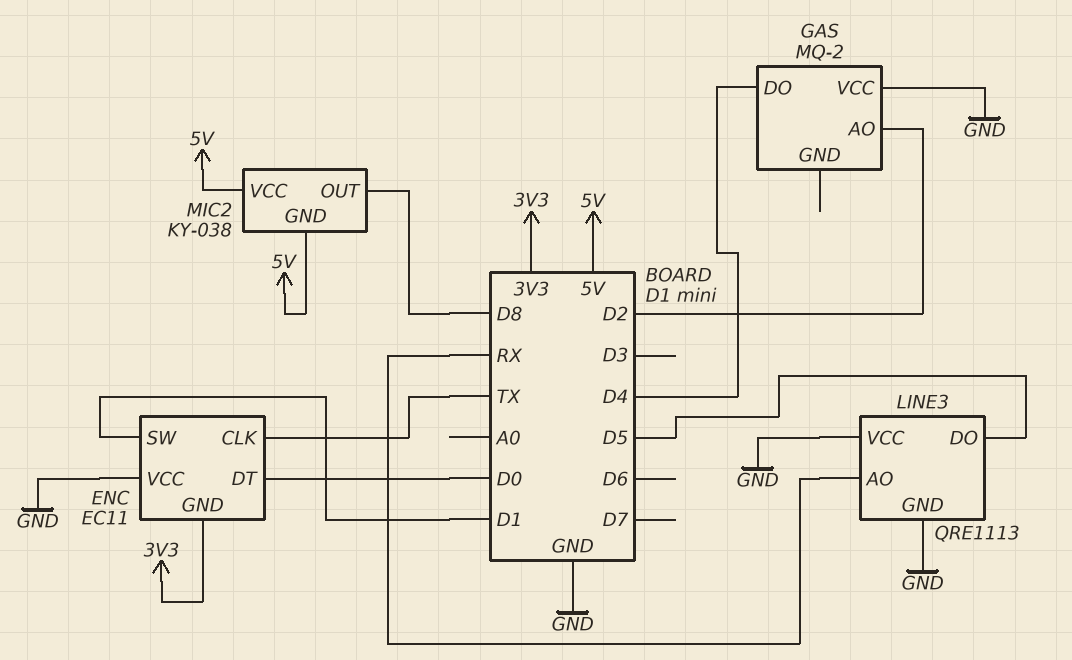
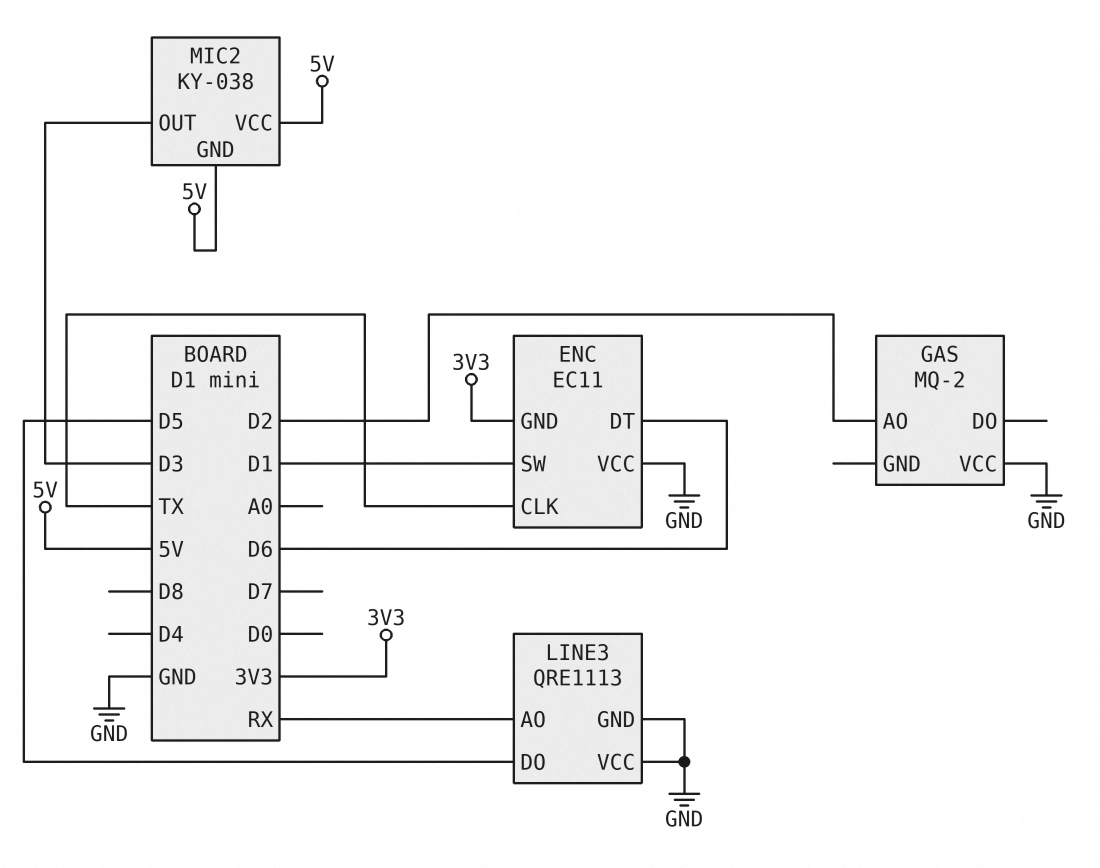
ENC pin DT: D0 -> D6
GAS pin DO: D4 -> none
MIC2 pin OUT: D8 -> D3

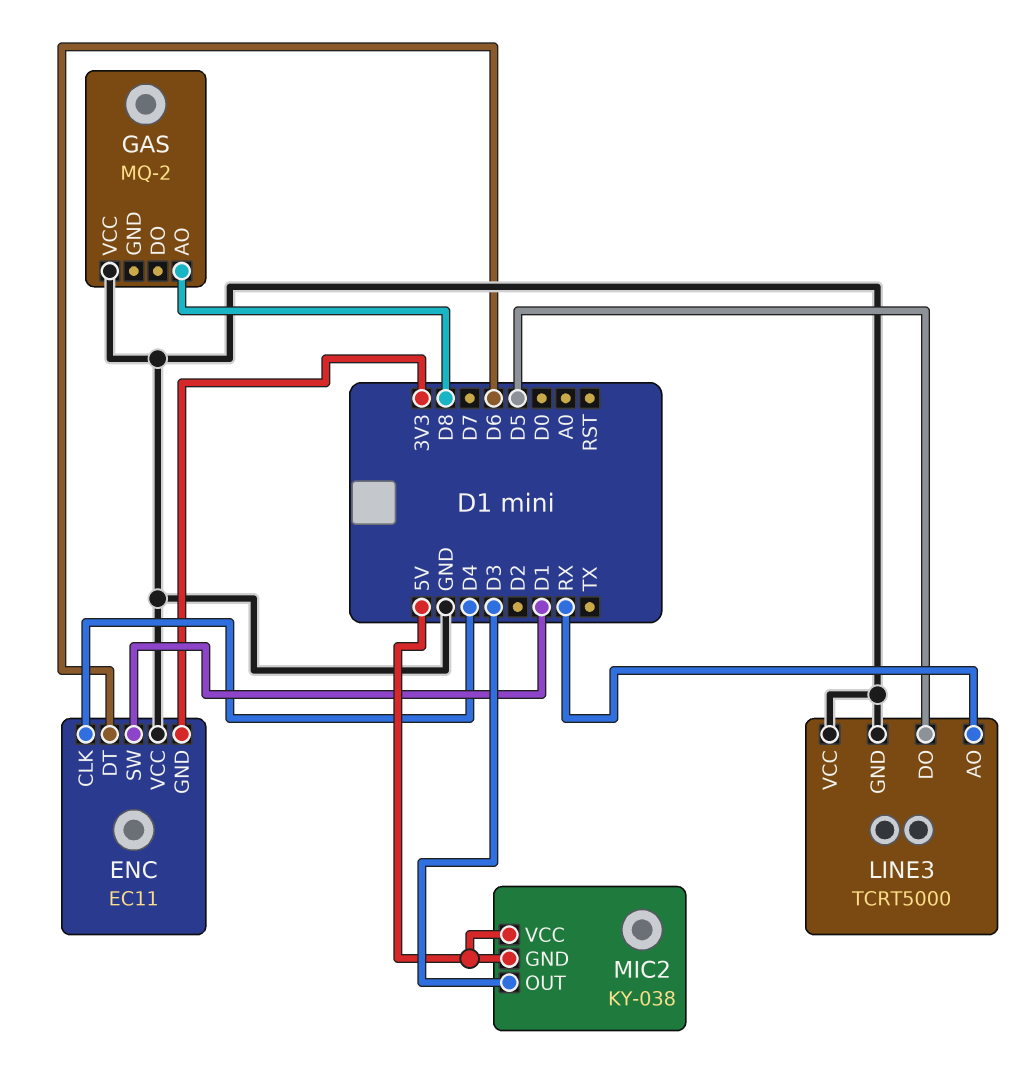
ENC pin CLK: TX -> D4
GAS pin AO: D2 -> D8
LINE3: QRE1113 -> TCRT5000

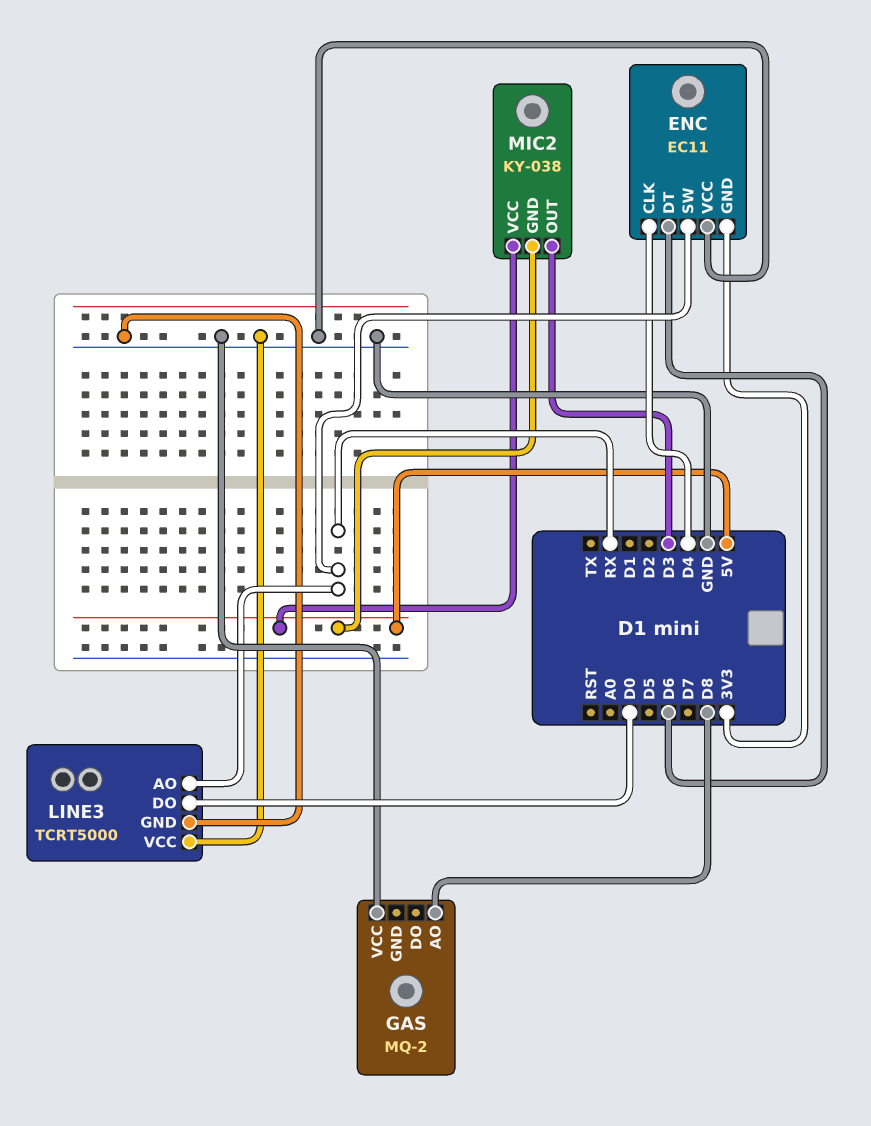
ENC pin SW: D1 -> RX
LINE3 pin DO: D5 -> D0

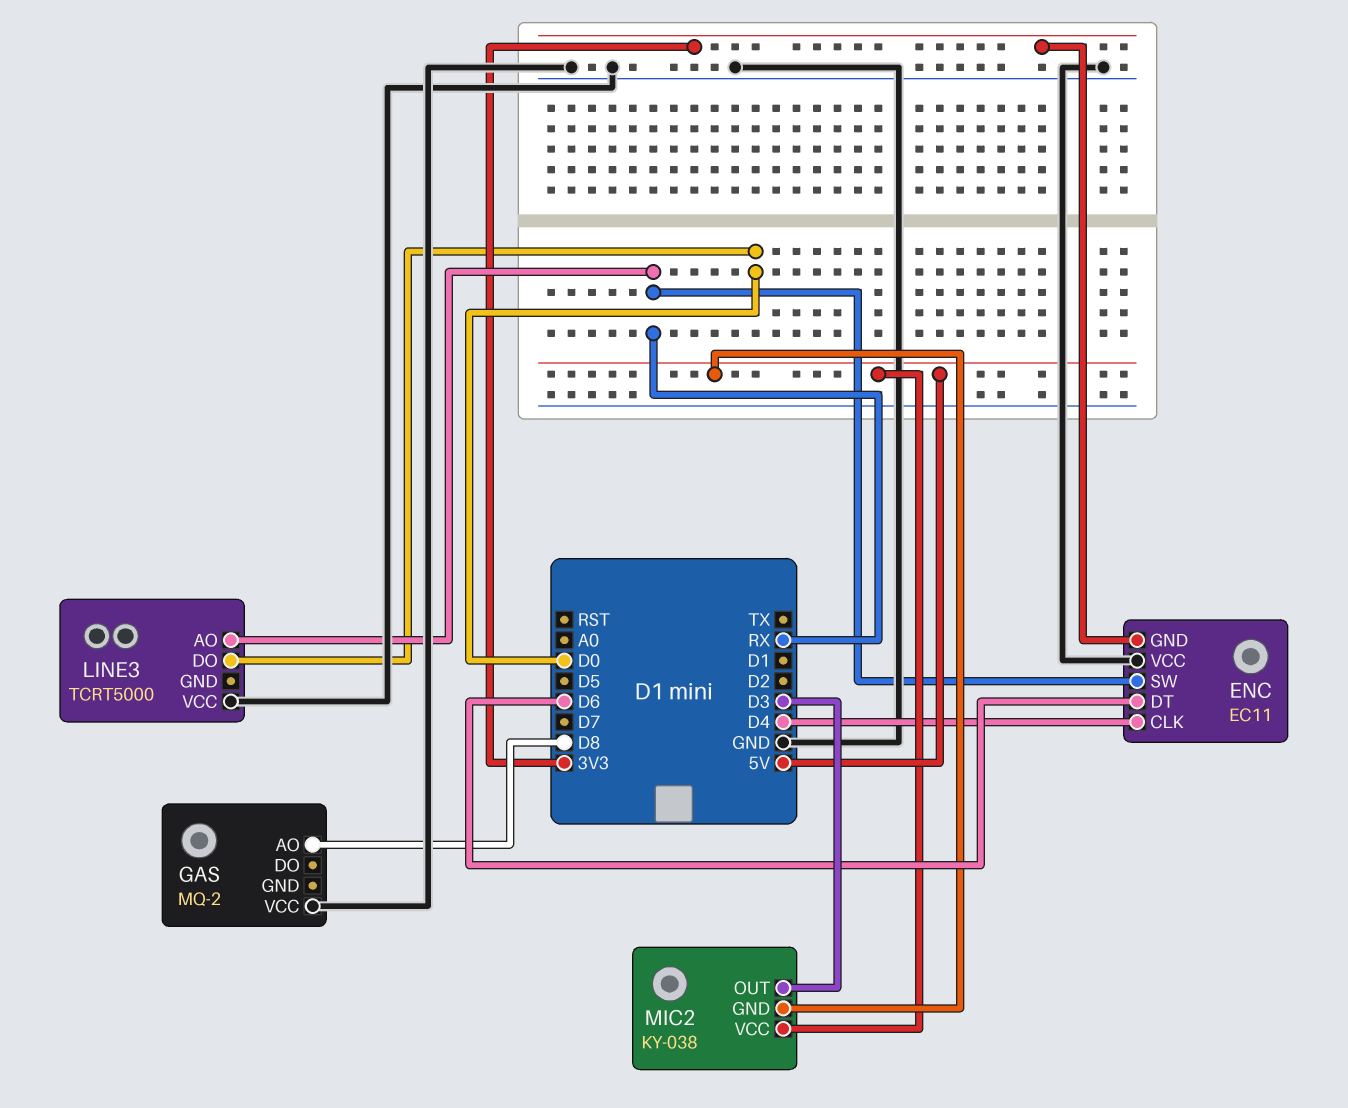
LINE3 pin GND: GND -> none

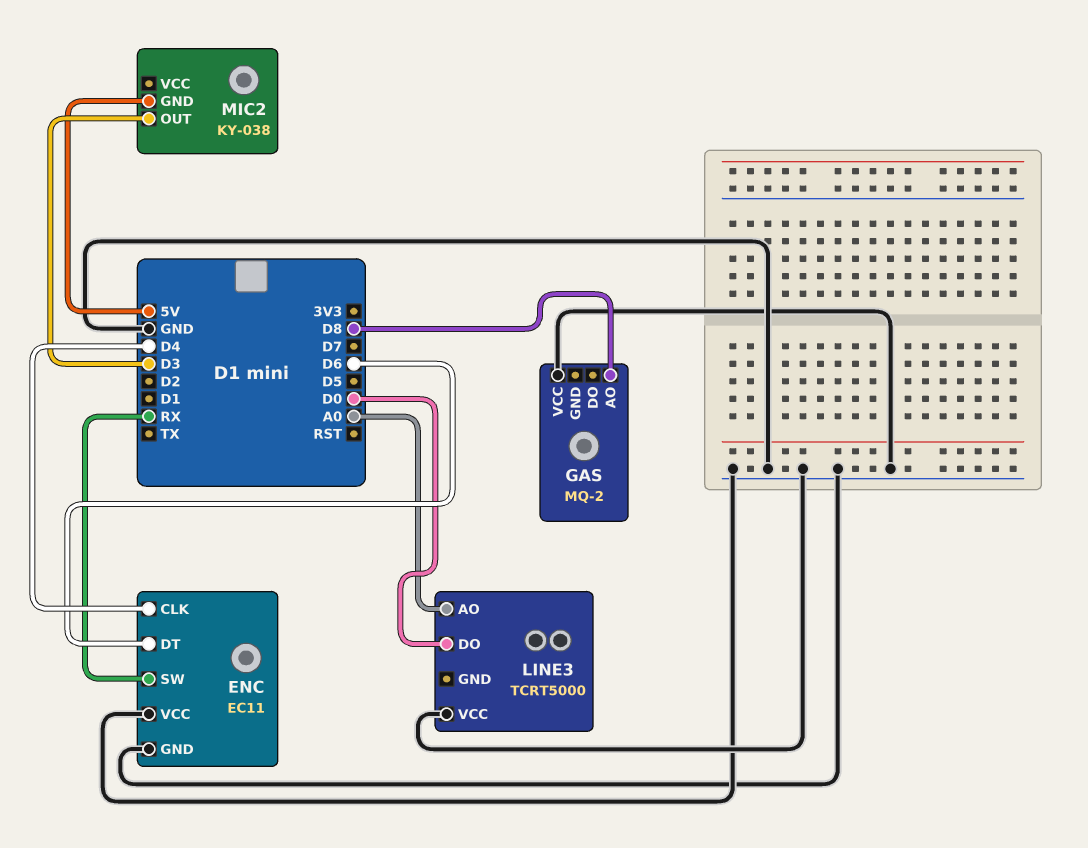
ENC pin GND: 3V3 -> GND
LINE3 pin AO: RX -> A0
MIC2 pin VCC: 5V -> none

